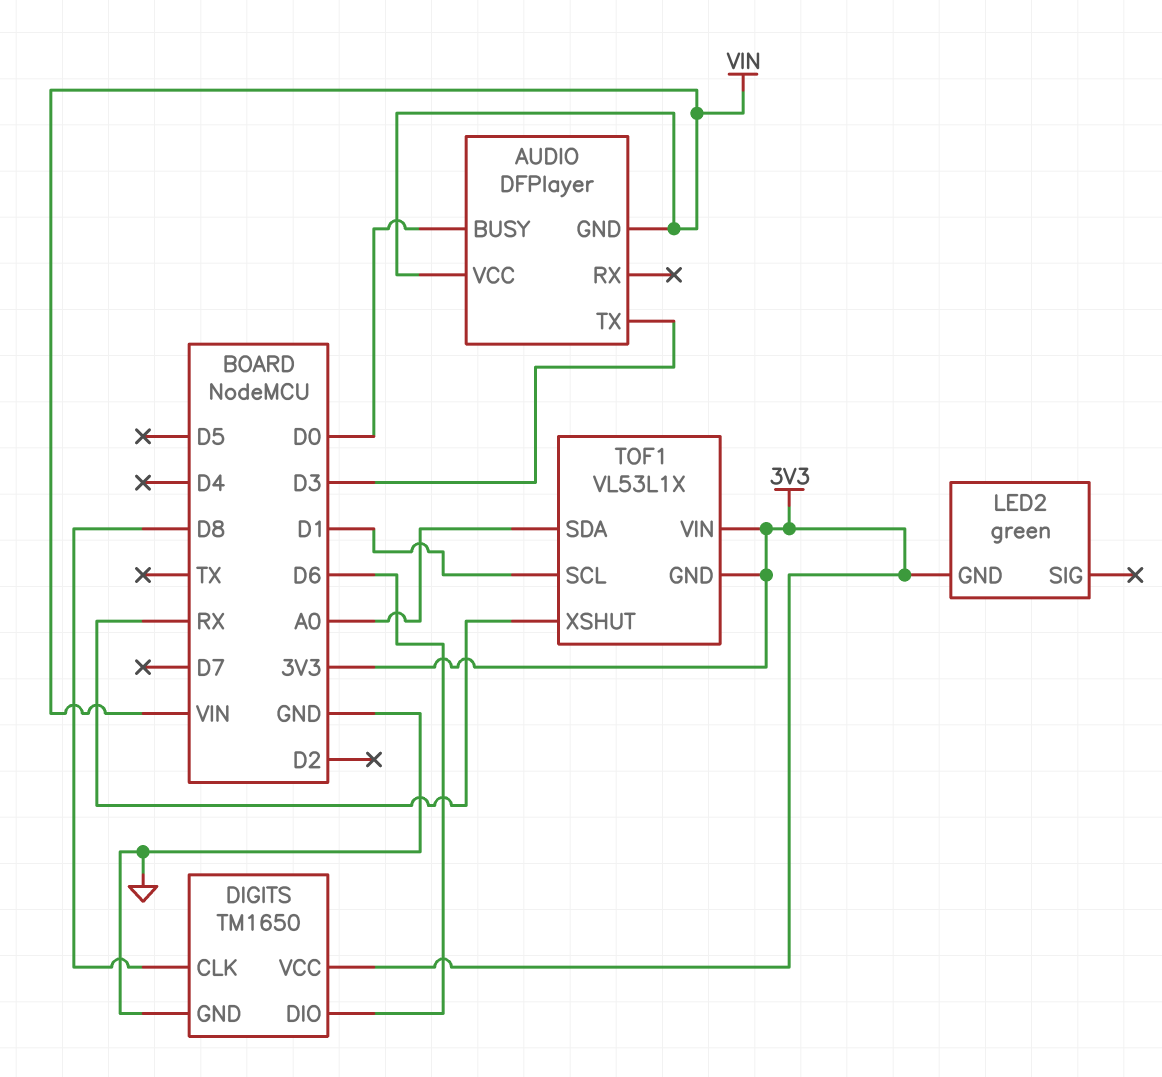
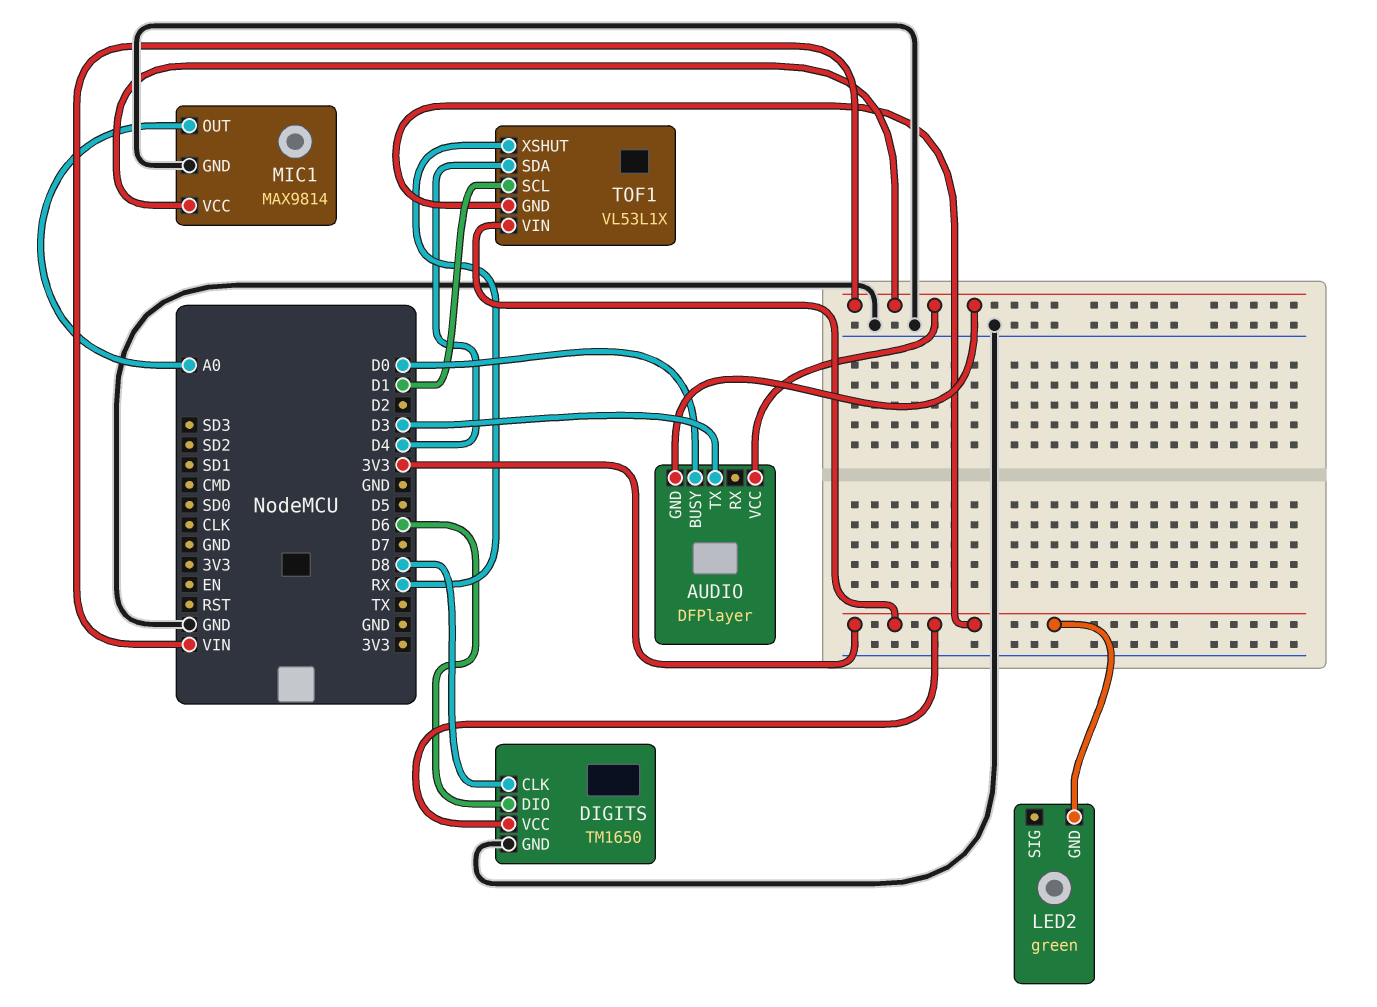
MIC1: none -> MAX9814
MIC1 pin GND: none -> GND
MIC1 pin OUT: none -> A0
MIC1 pin VCC: none -> VIN
TOF1 pin SDA: A0 -> D4

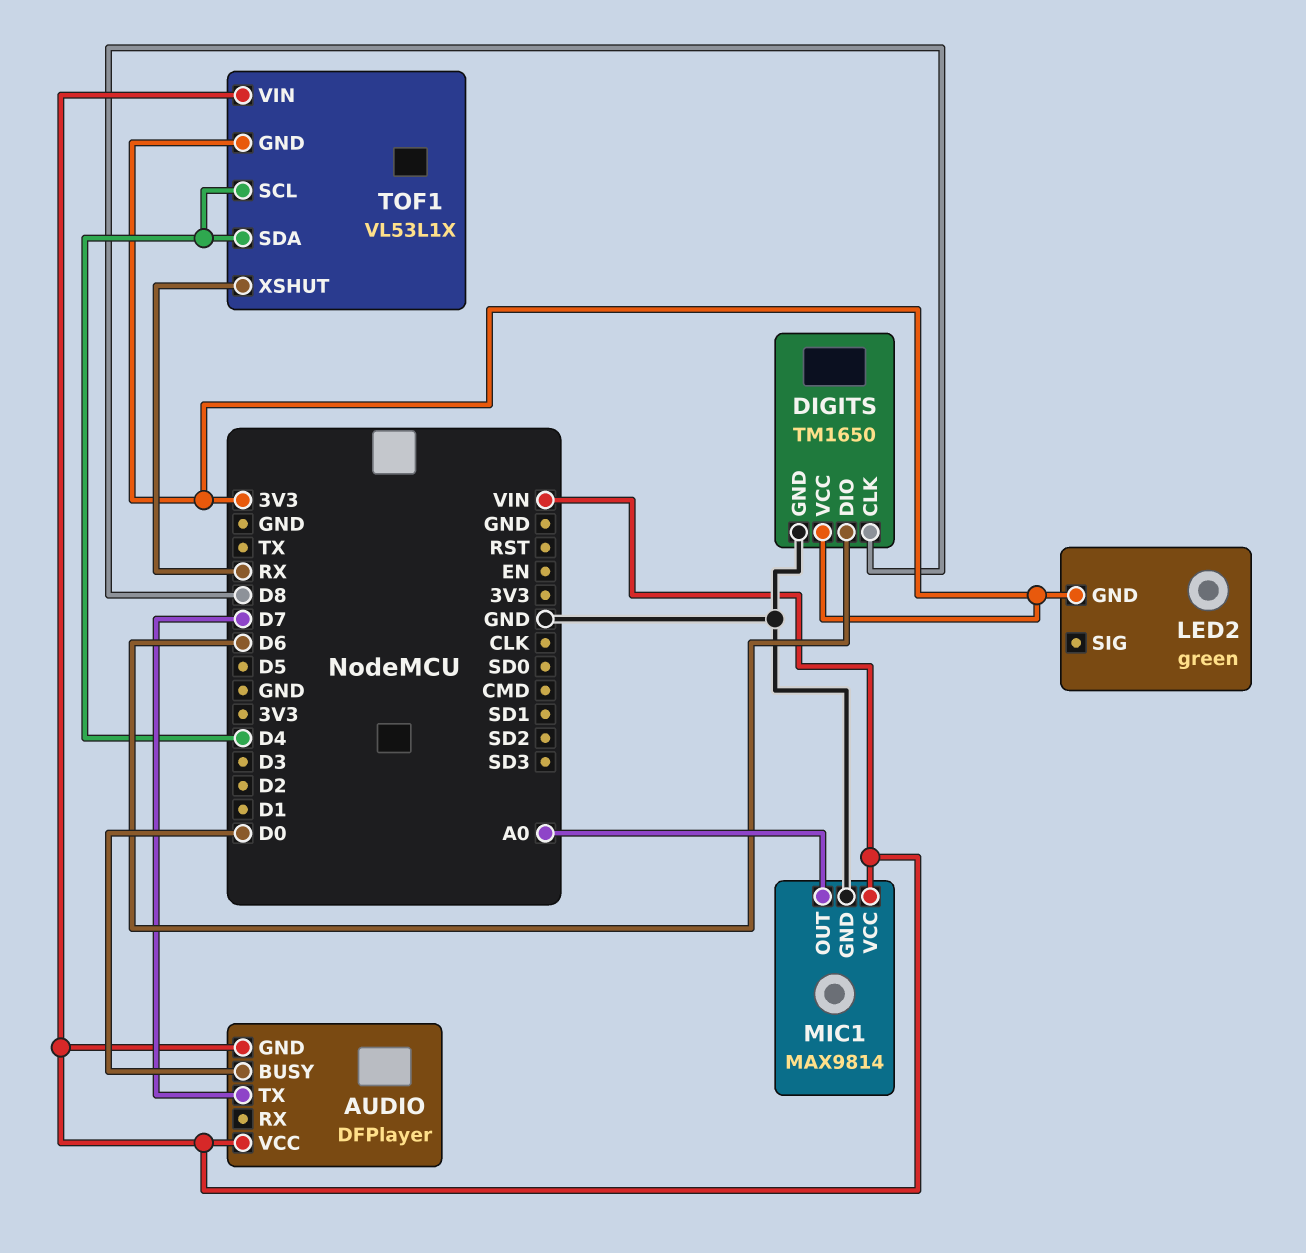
AUDIO pin TX: D3 -> D7
TOF1 pin SCL: D1 -> D4
TOF1 pin VIN: 3V3 -> VIN

